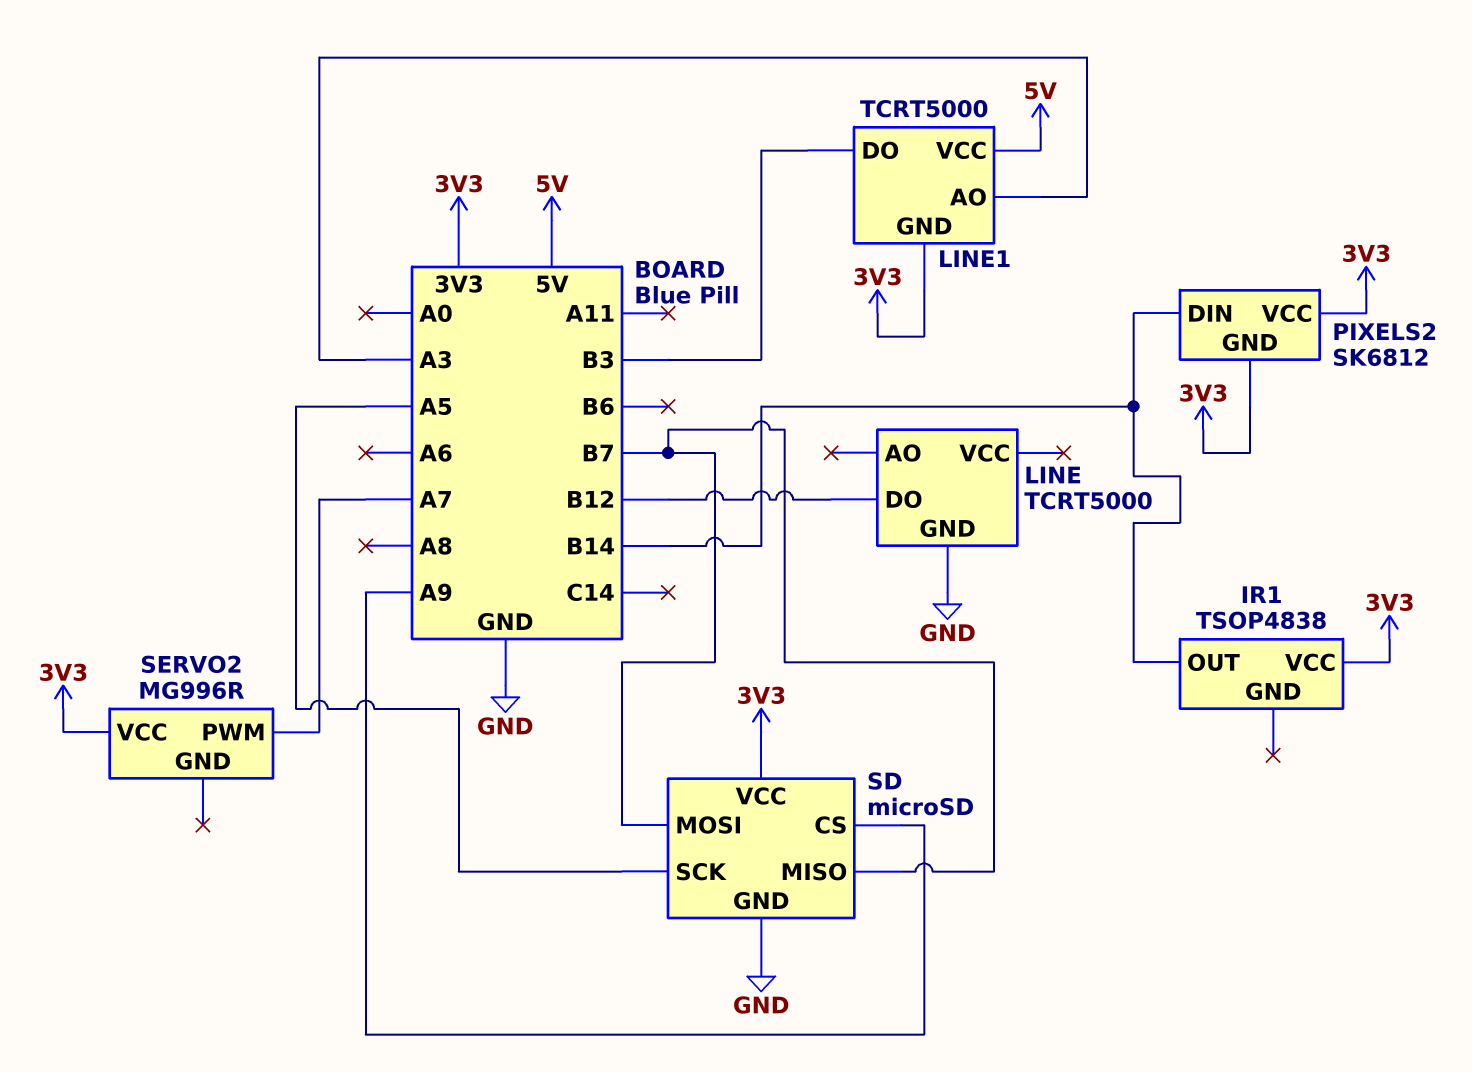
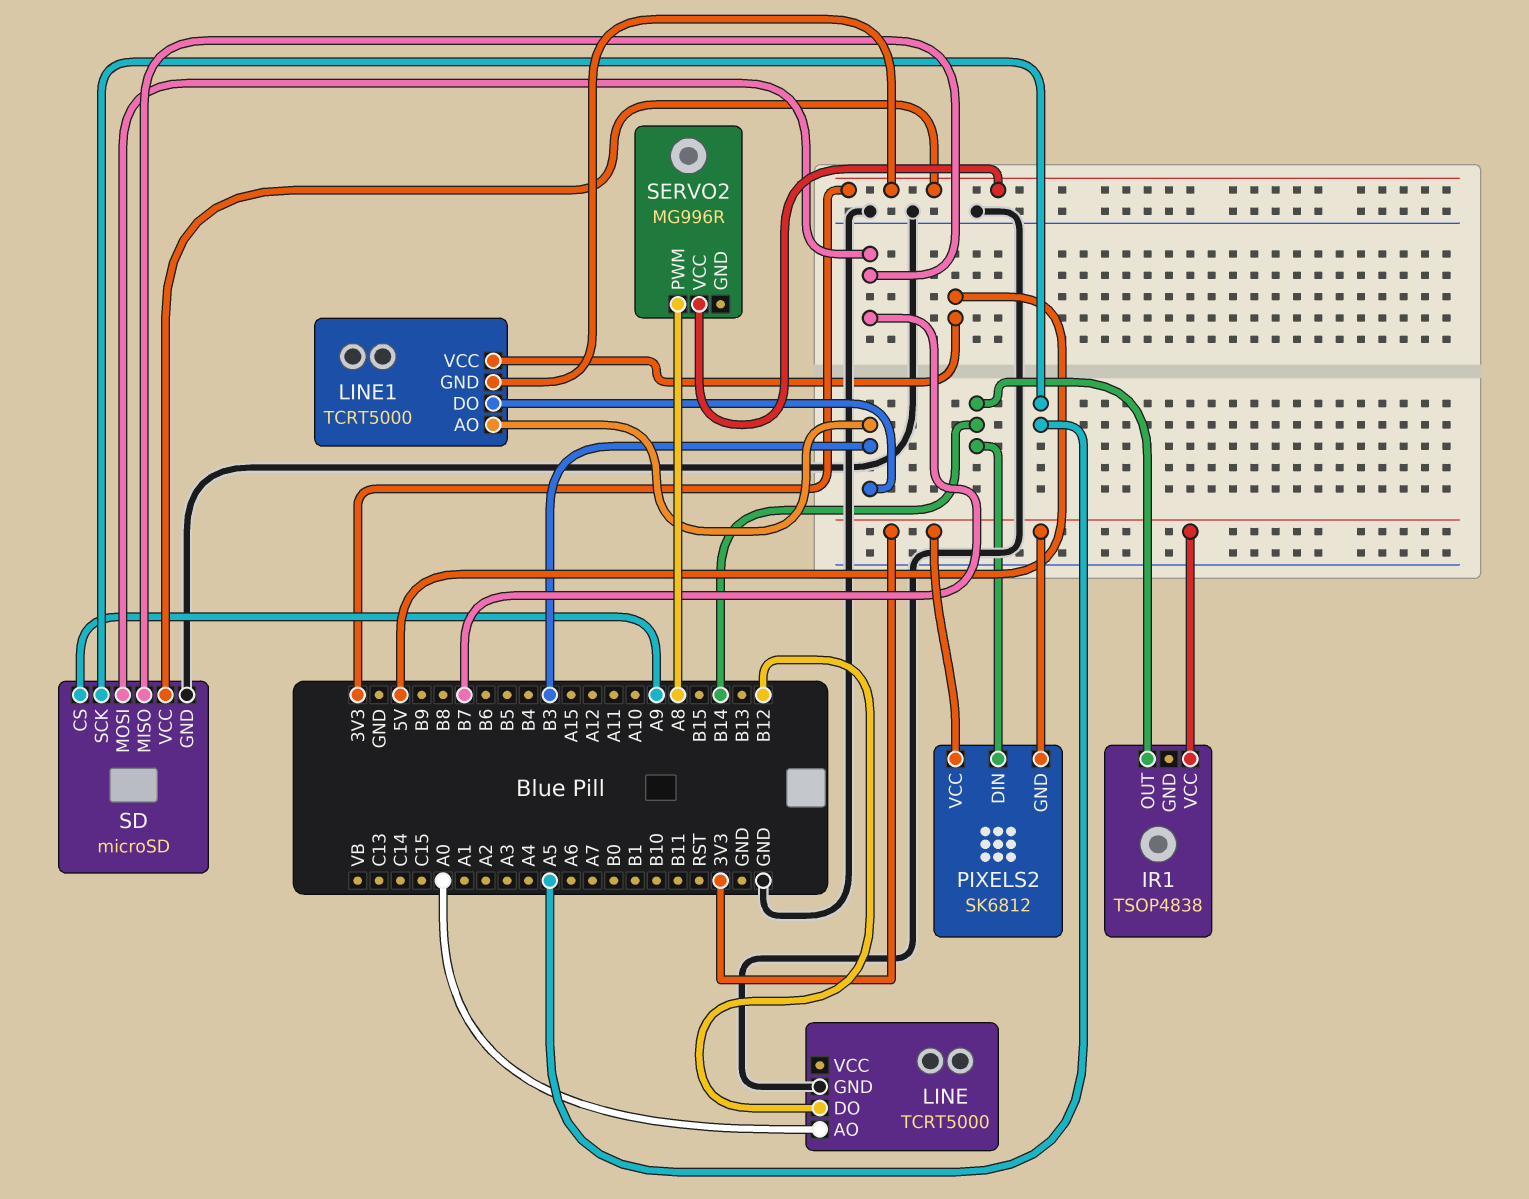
LINE pin AO: none -> A0
LINE1 pin AO: A3 -> B3
SERVO2 pin PWM: A7 -> A8

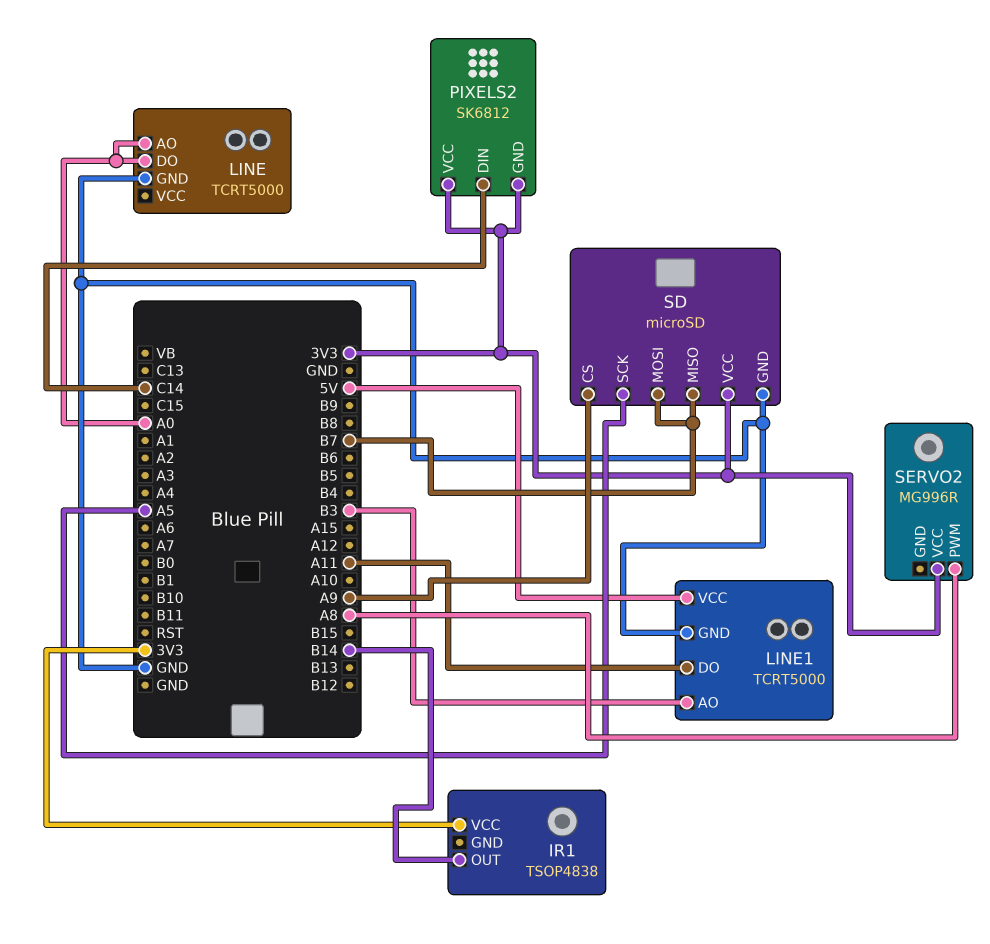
LINE pin DO: B12 -> A0
LINE1 pin DO: B3 -> A11
LINE1 pin GND: 3V3 -> GND
PIXELS2 pin DIN: B14 -> C14

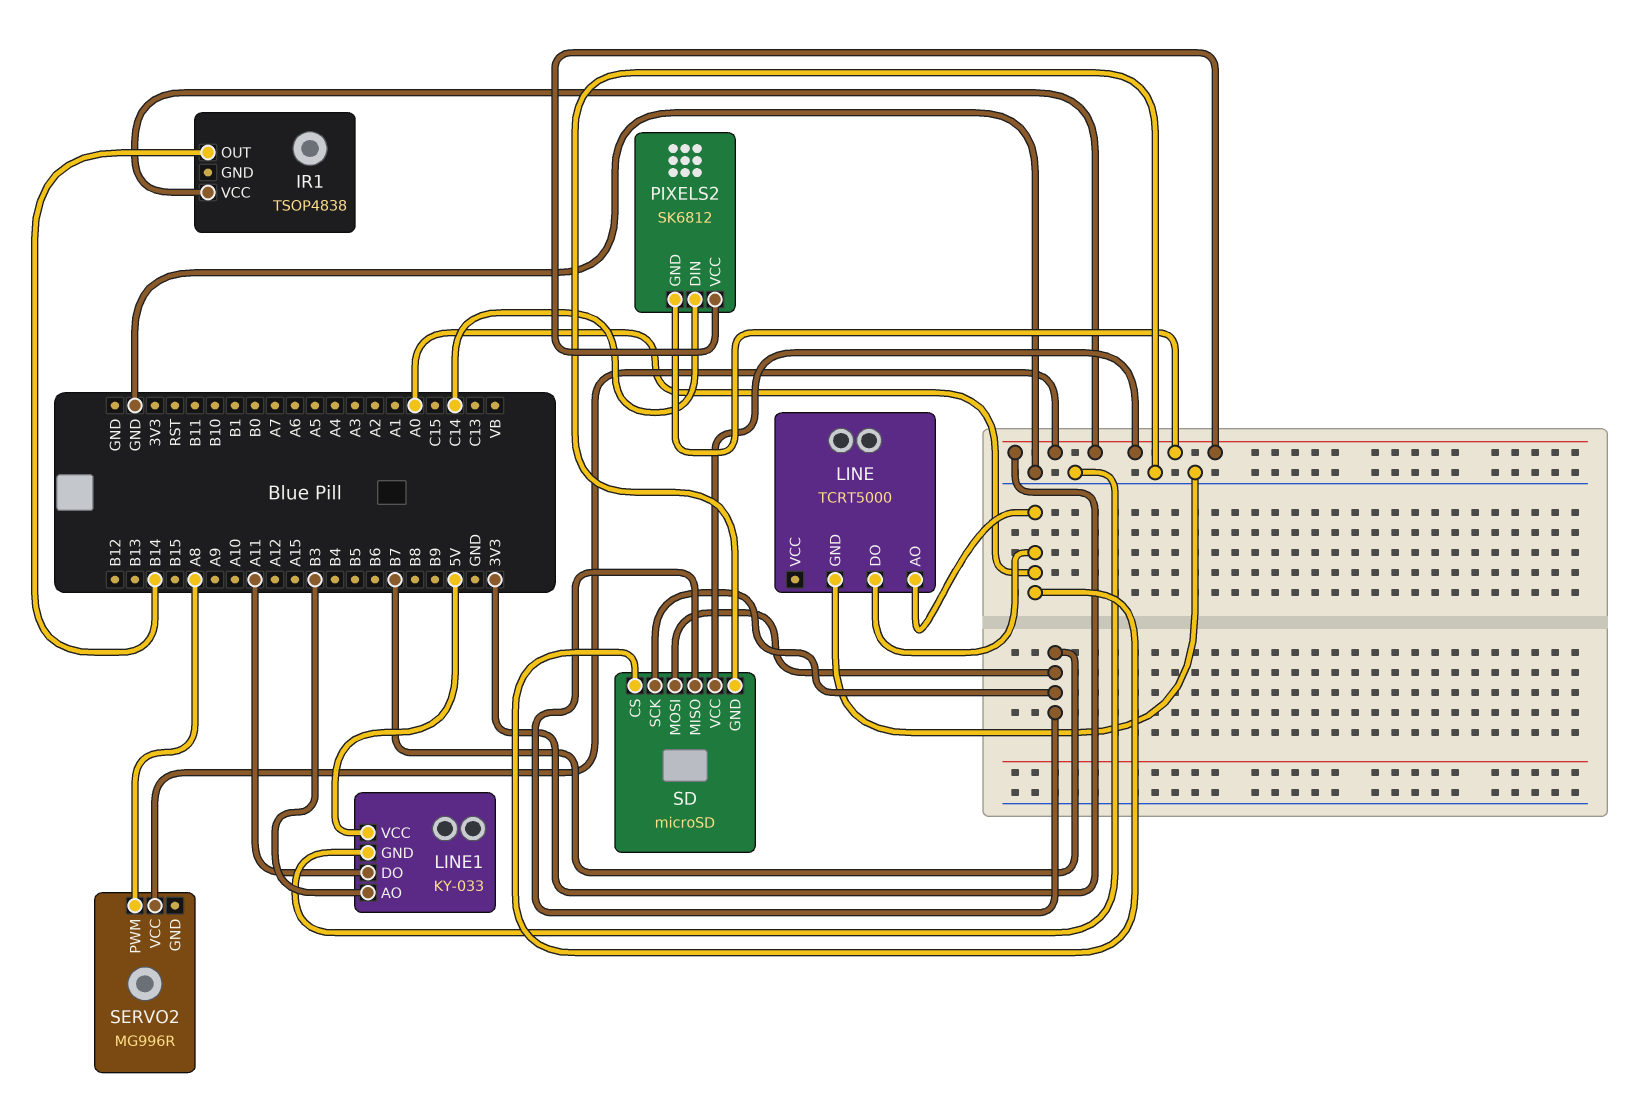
LINE1: TCRT5000 -> KY-033
SD pin CS: A9 -> A0
SD pin SCK: A5 -> B7

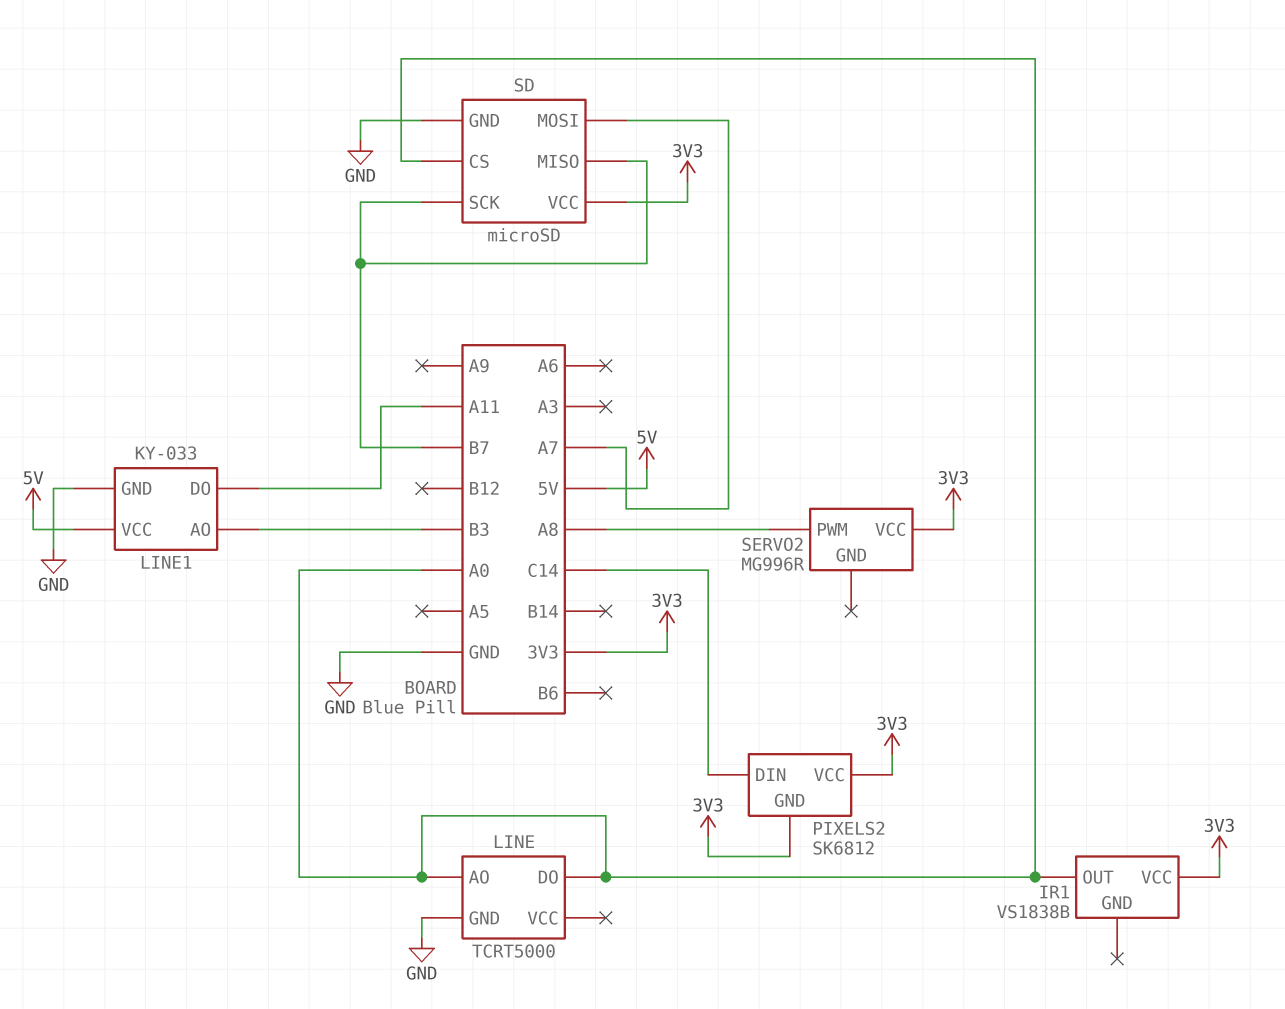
IR1: TSOP4838 -> VS1838B
IR1 pin OUT: B14 -> A0
SD pin MOSI: B7 -> A7

